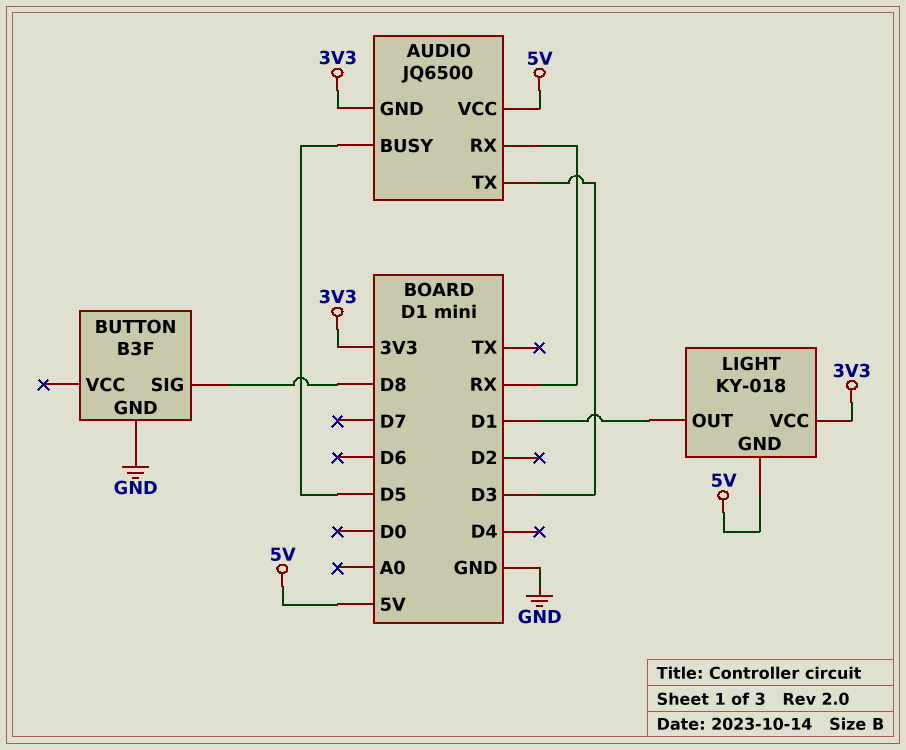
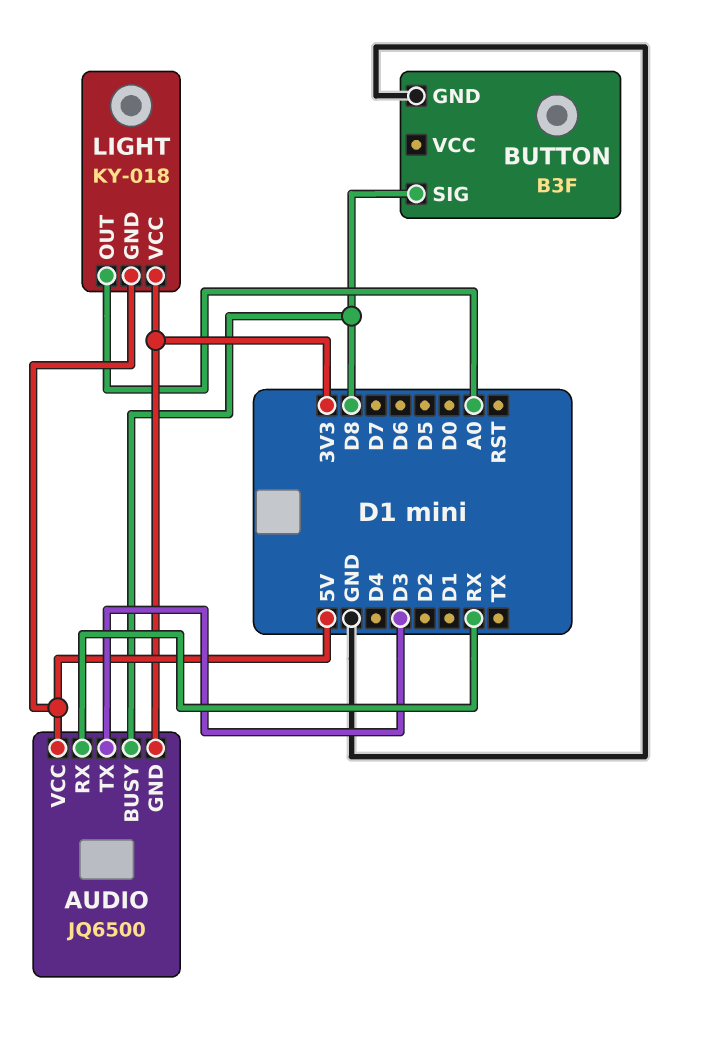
AUDIO pin BUSY: D5 -> D8
LIGHT pin OUT: D1 -> A0

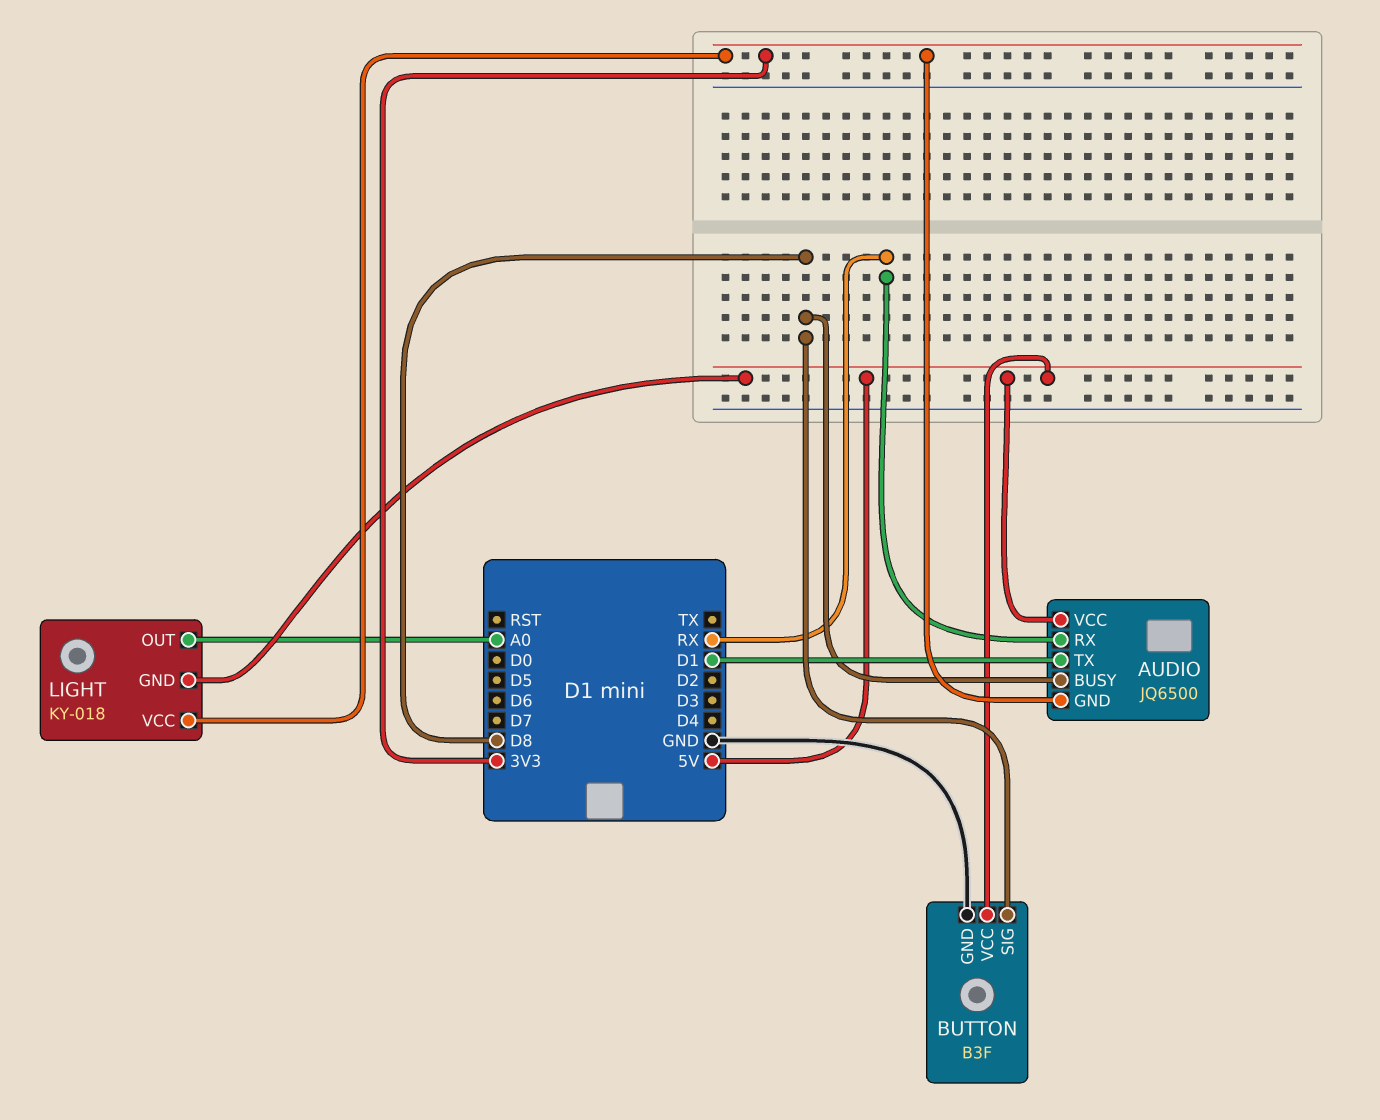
AUDIO pin TX: D3 -> D1
BUTTON pin VCC: none -> 5V

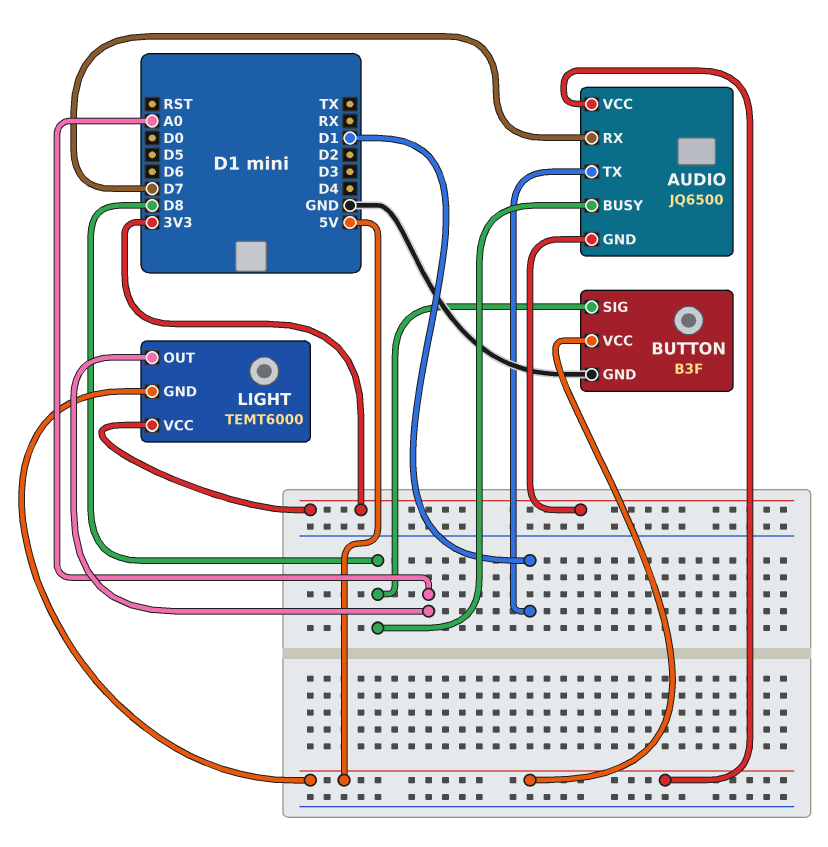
AUDIO pin RX: RX -> D7
LIGHT: KY-018 -> TEMT6000

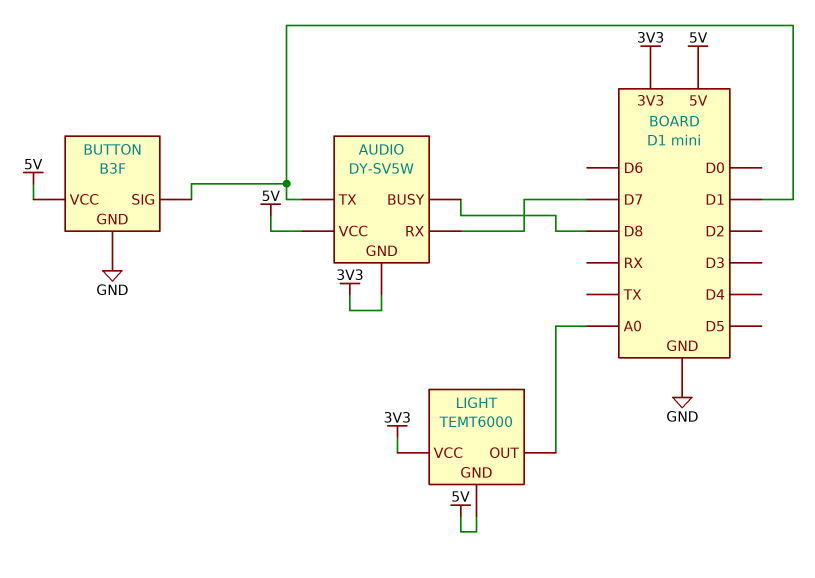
AUDIO: JQ6500 -> DY-SV5W
BUTTON pin SIG: D8 -> D1

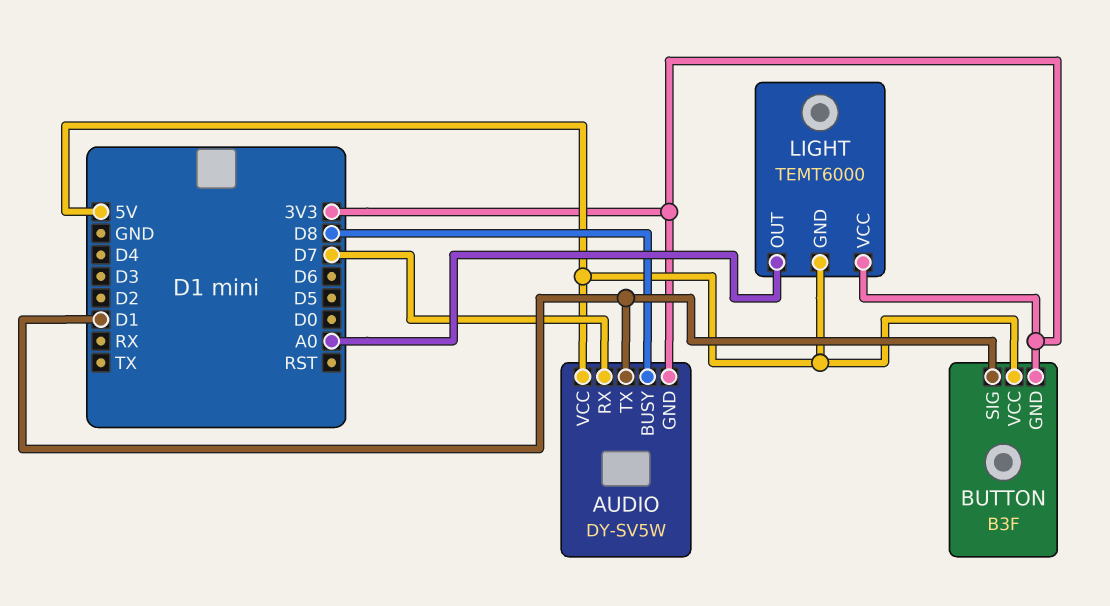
BUTTON pin GND: GND -> 3V3

